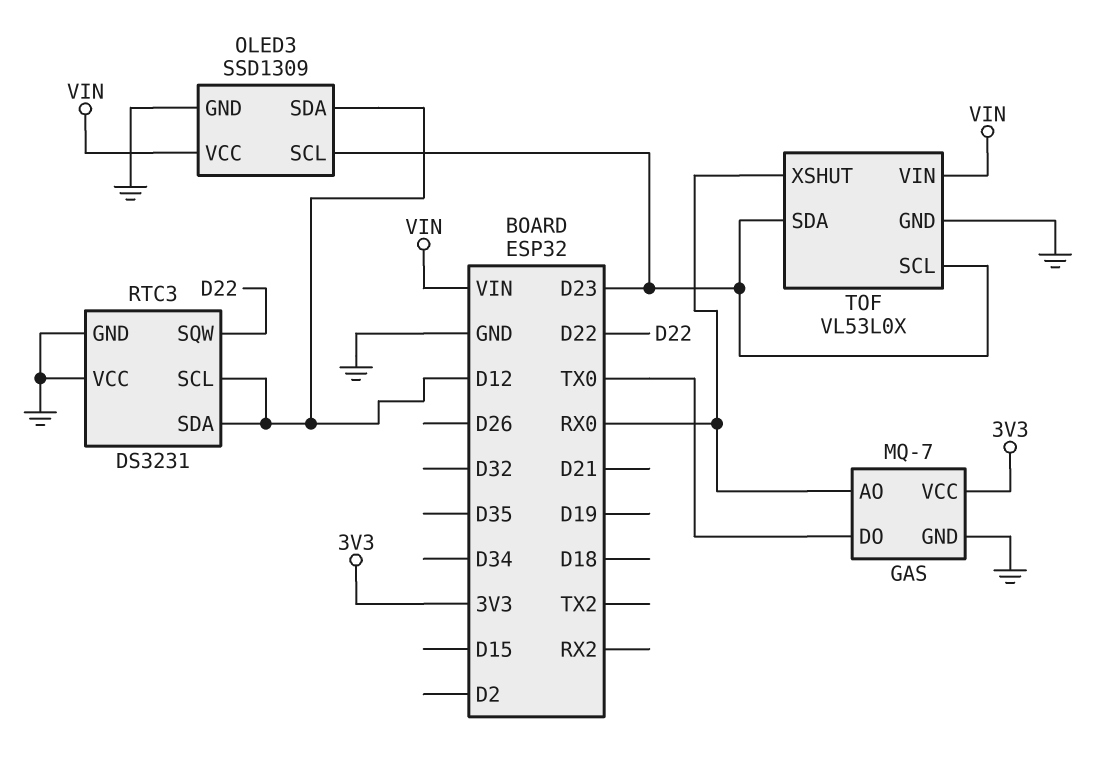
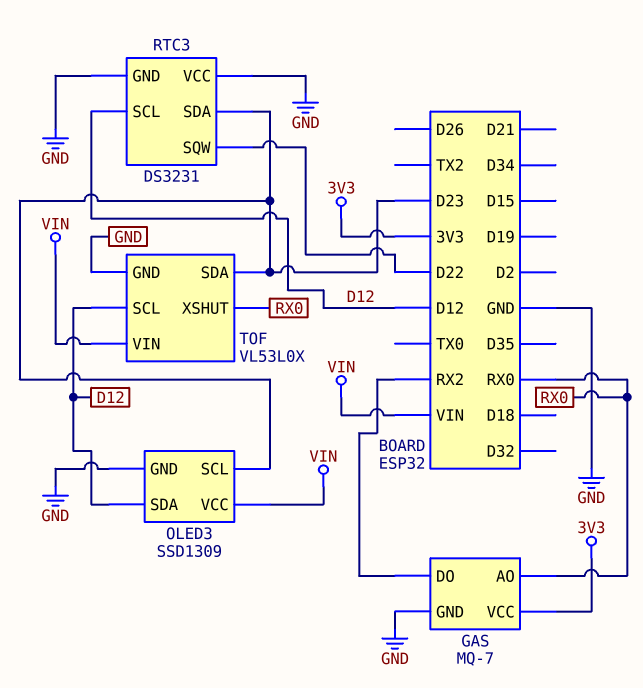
GAS pin DO: TX0 -> RX2
RTC3 pin SDA: D12 -> D23
TOF pin SCL: D23 -> D12

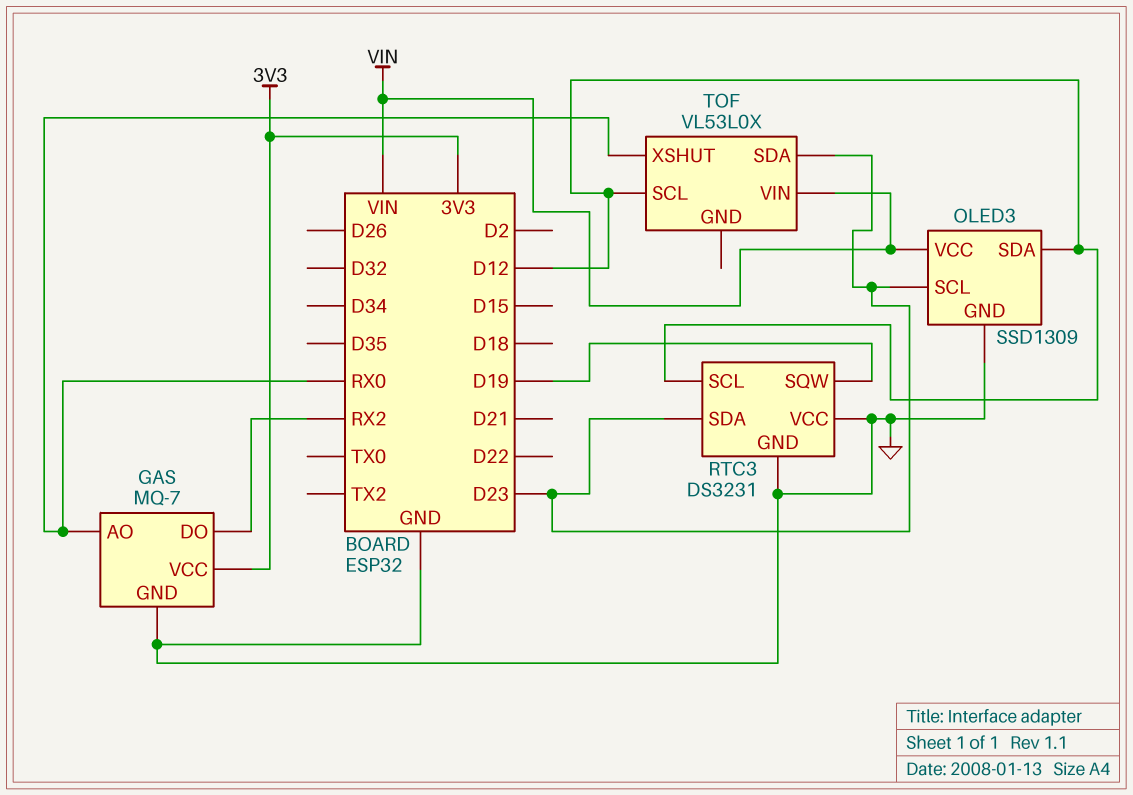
RTC3 pin SQW: D22 -> D19
TOF pin GND: GND -> none

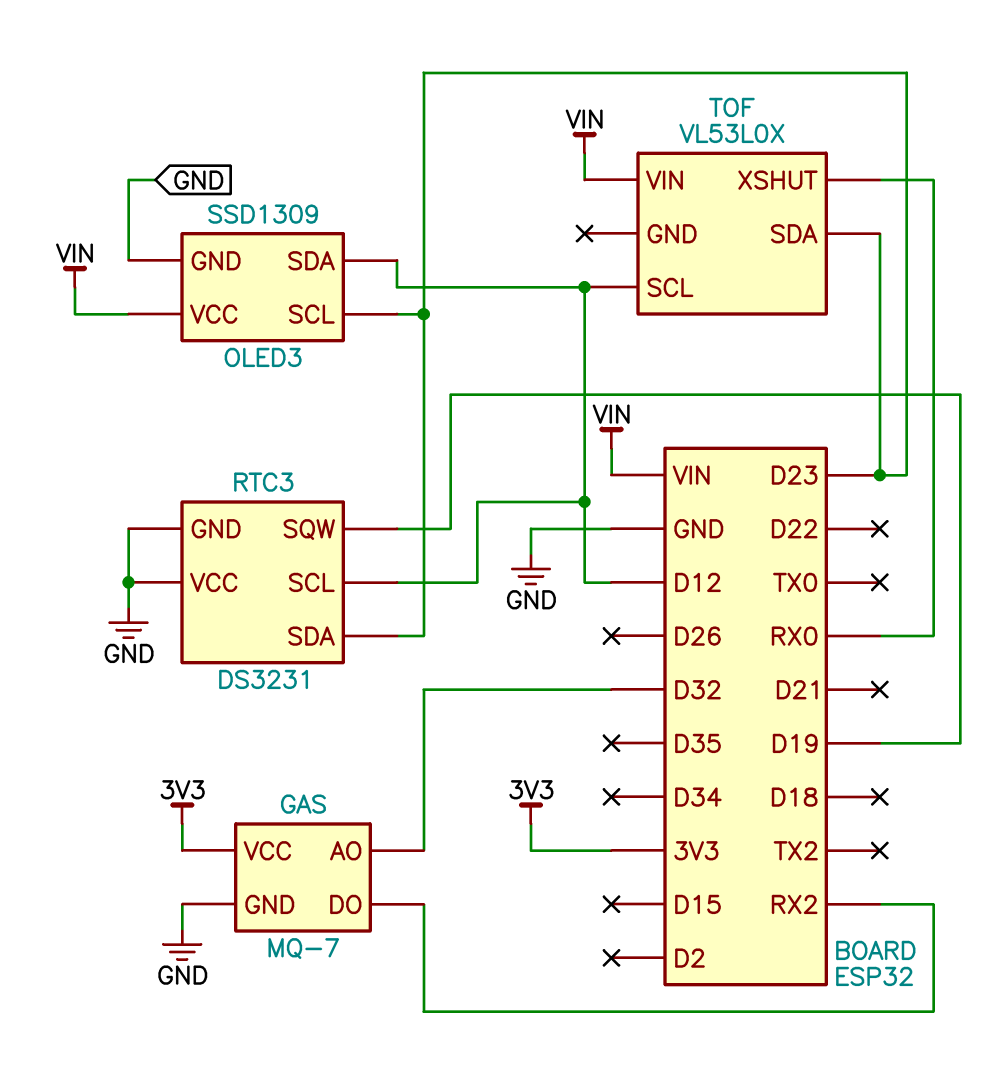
GAS pin AO: RX0 -> D32

